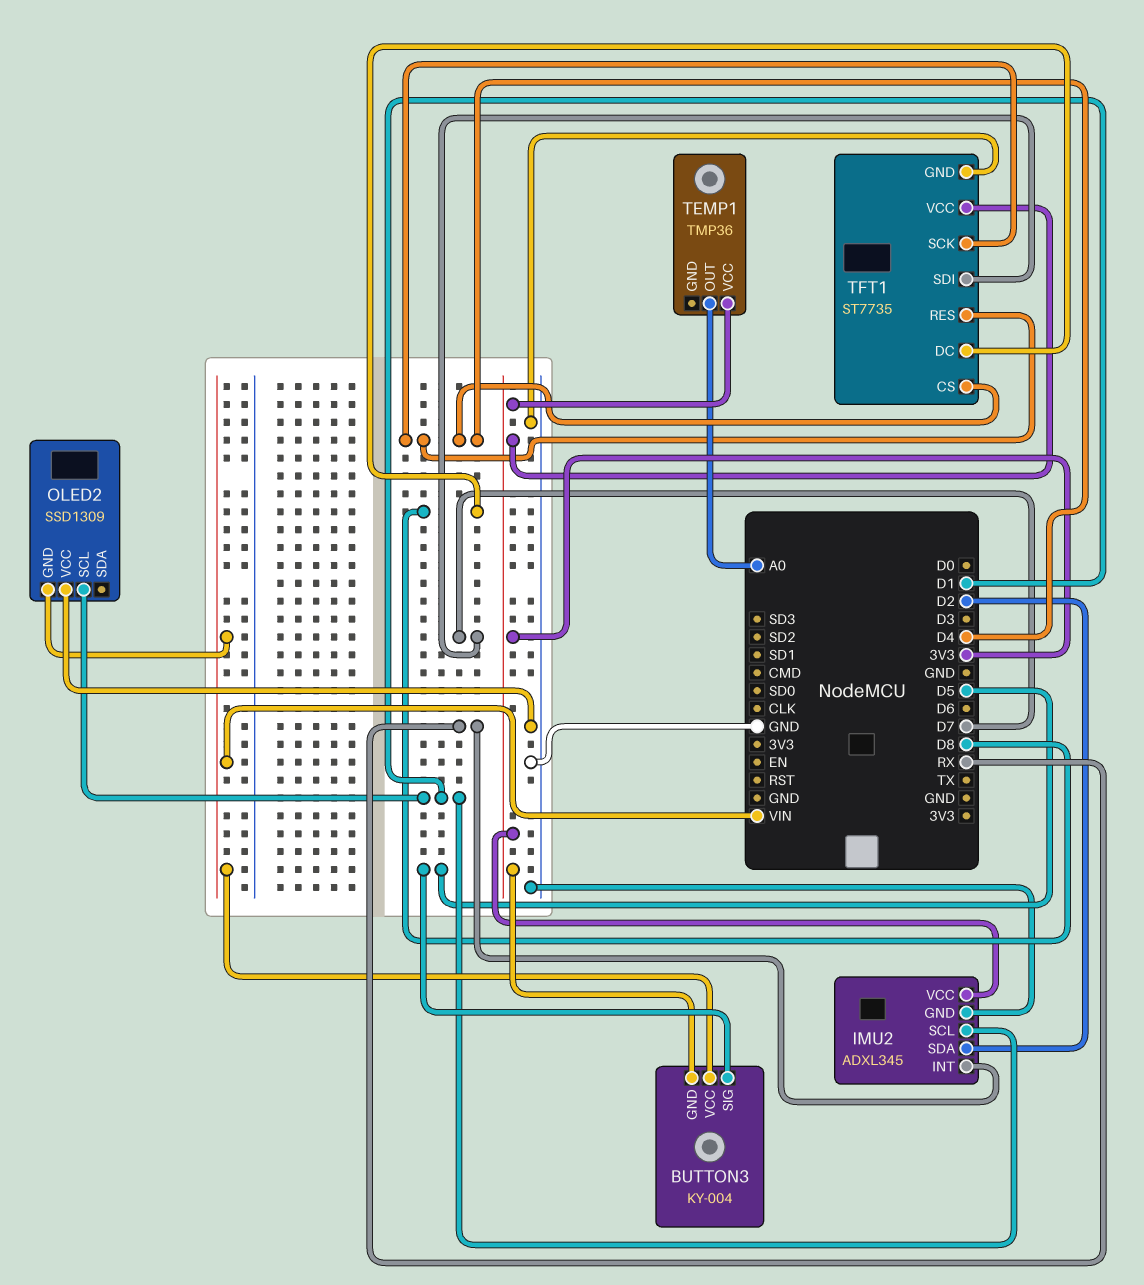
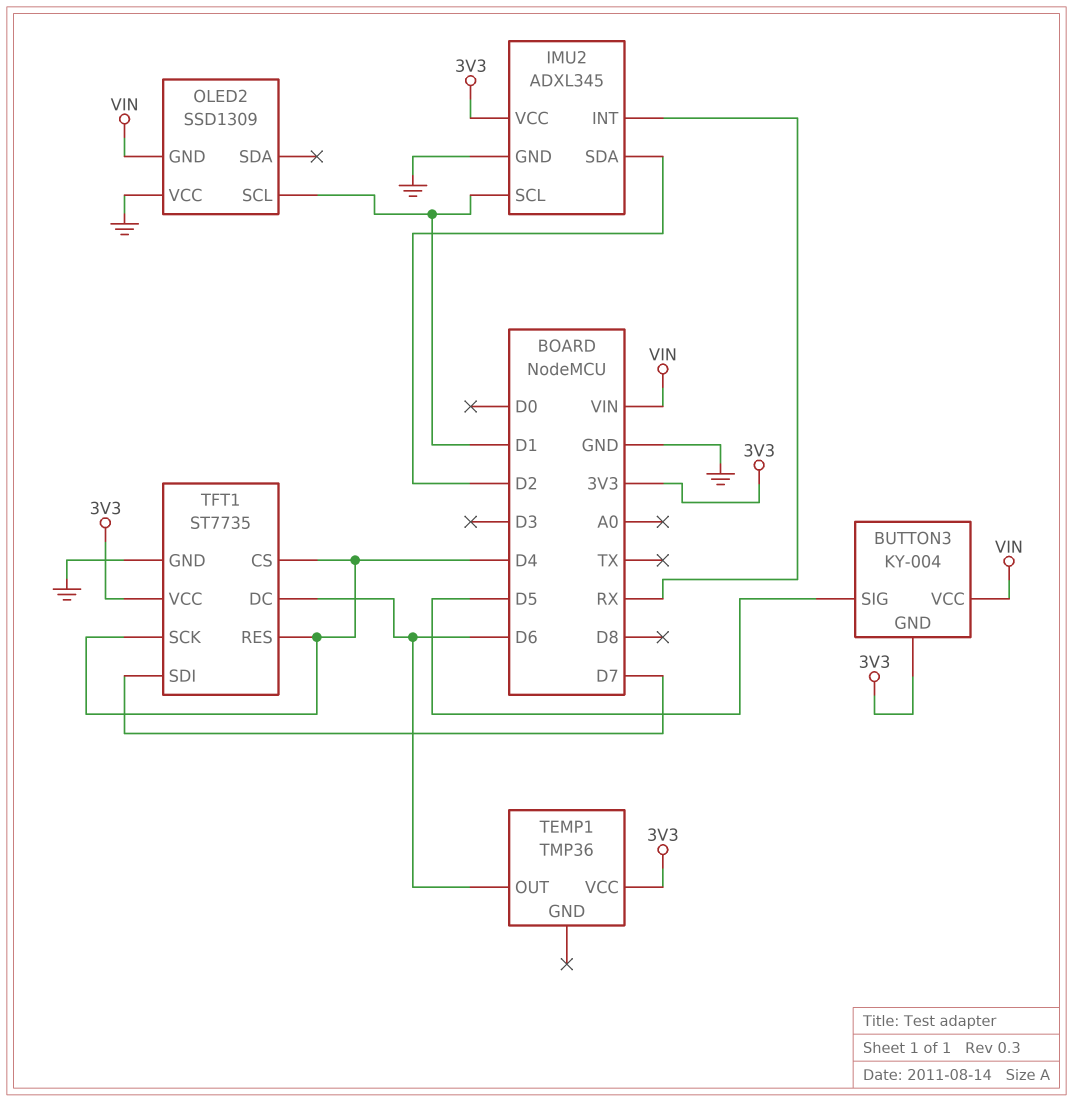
TEMP1 pin OUT: A0 -> D6
TFT1 pin DC: D8 -> D6

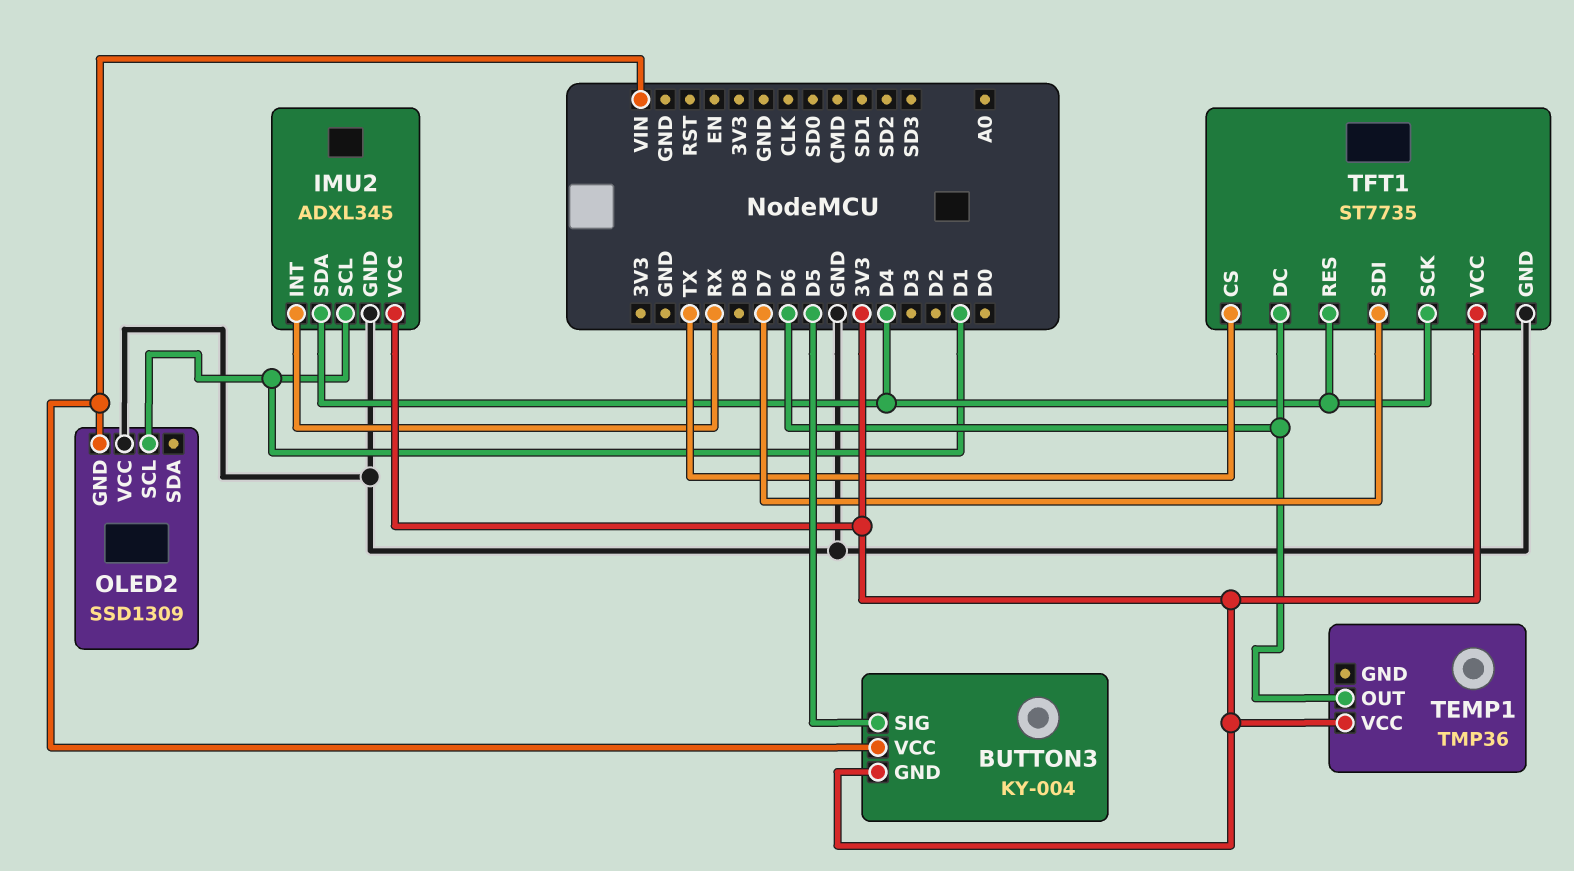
IMU2 pin SDA: D2 -> D4
TFT1 pin CS: D4 -> TX

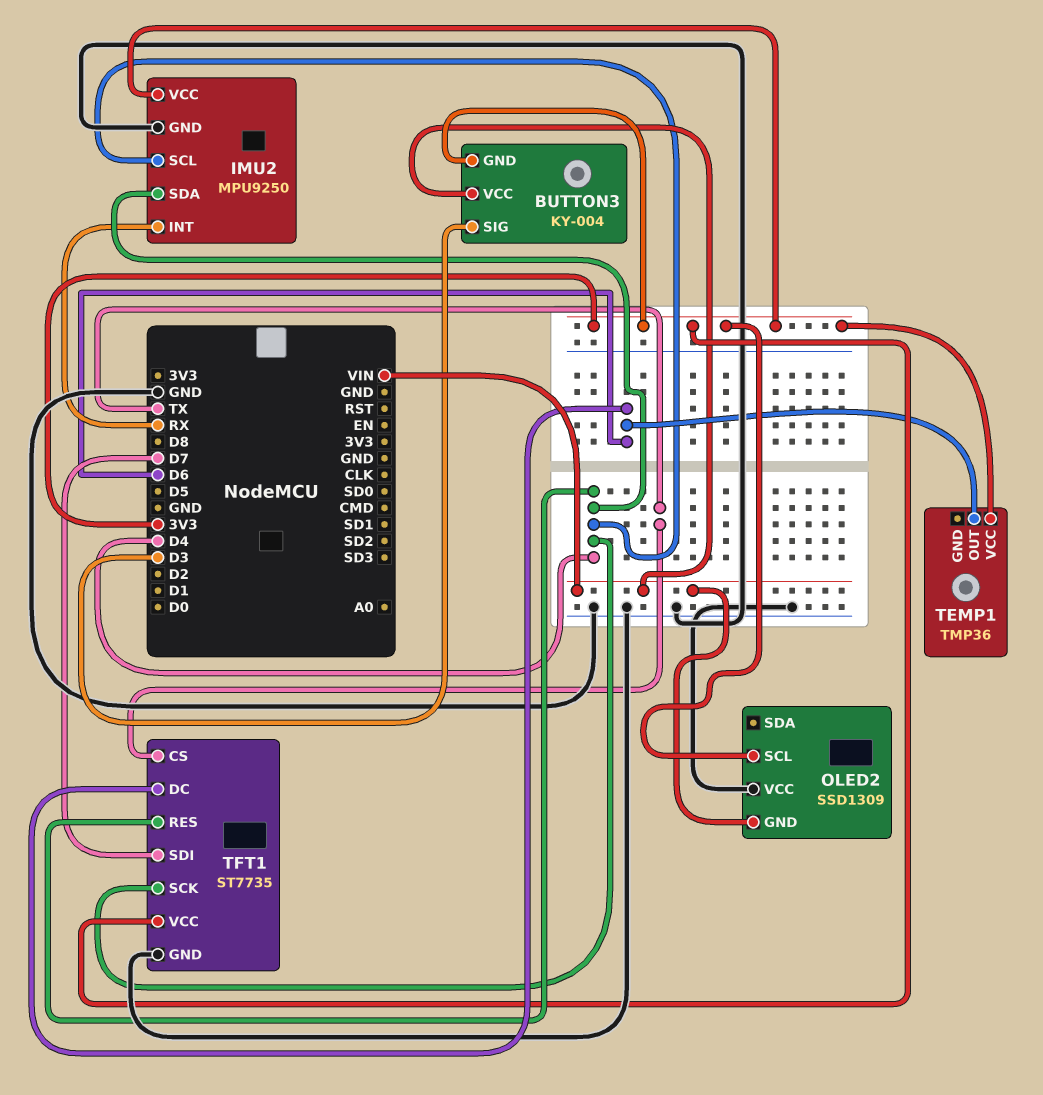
BUTTON3 pin SIG: D5 -> D3
IMU2: ADXL345 -> MPU9250
IMU2 pin SCL: D1 -> D4
OLED2 pin SCL: D1 -> 3V3

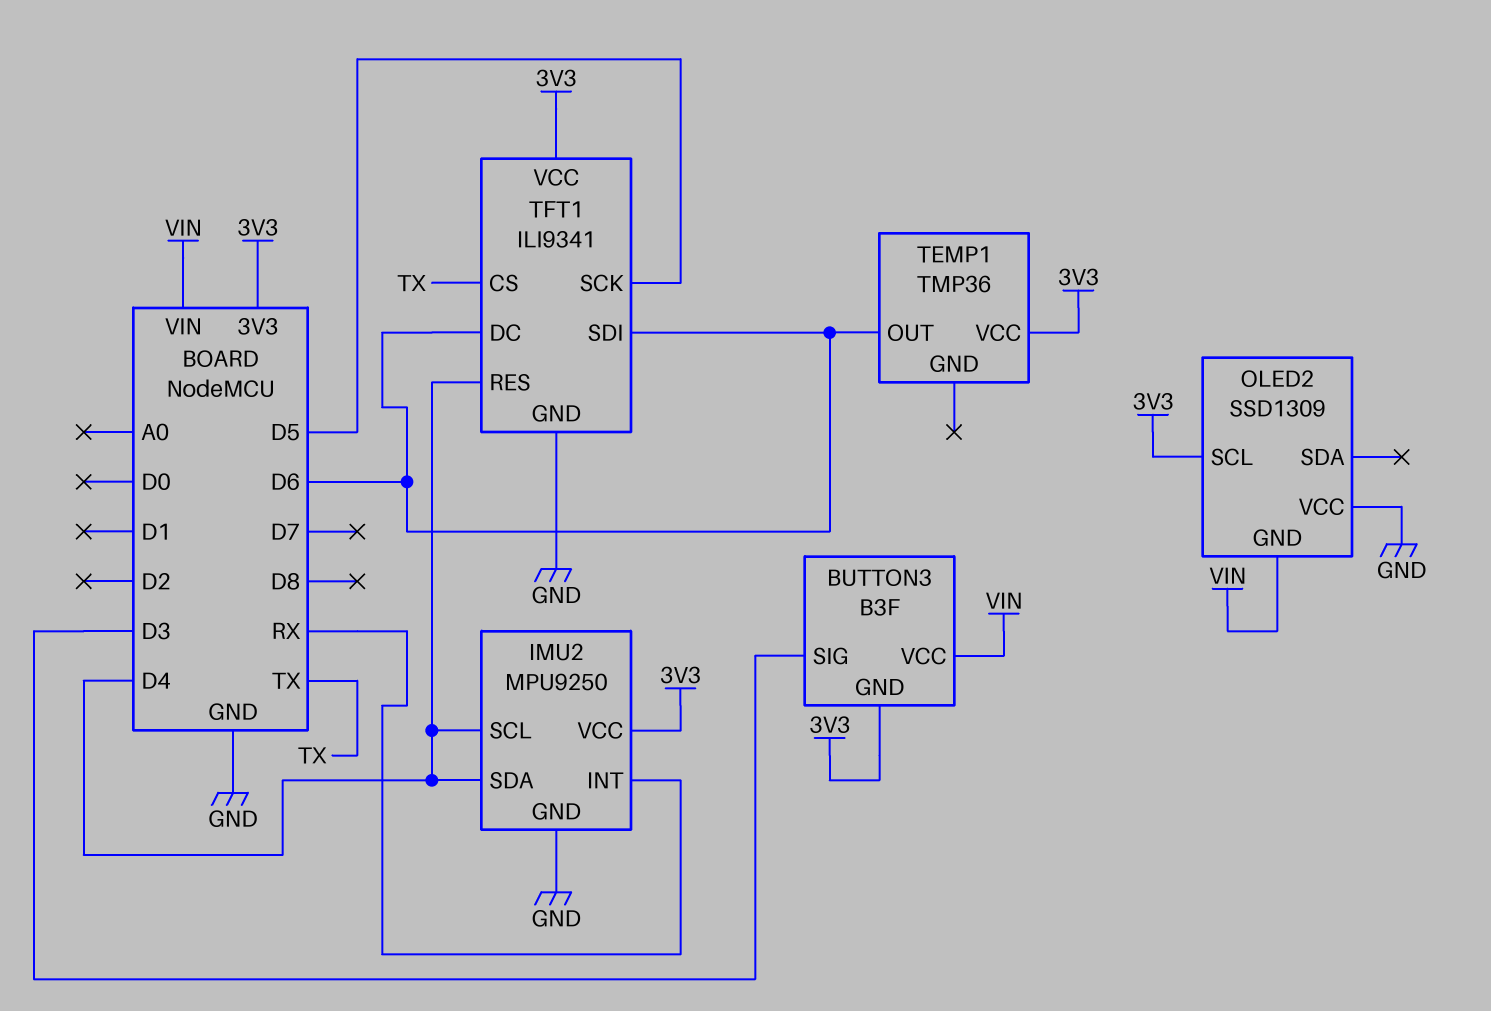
BUTTON3: KY-004 -> B3F
TFT1: ST7735 -> ILI9341
TFT1 pin SCK: D4 -> D5
TFT1 pin SDI: D7 -> D6

